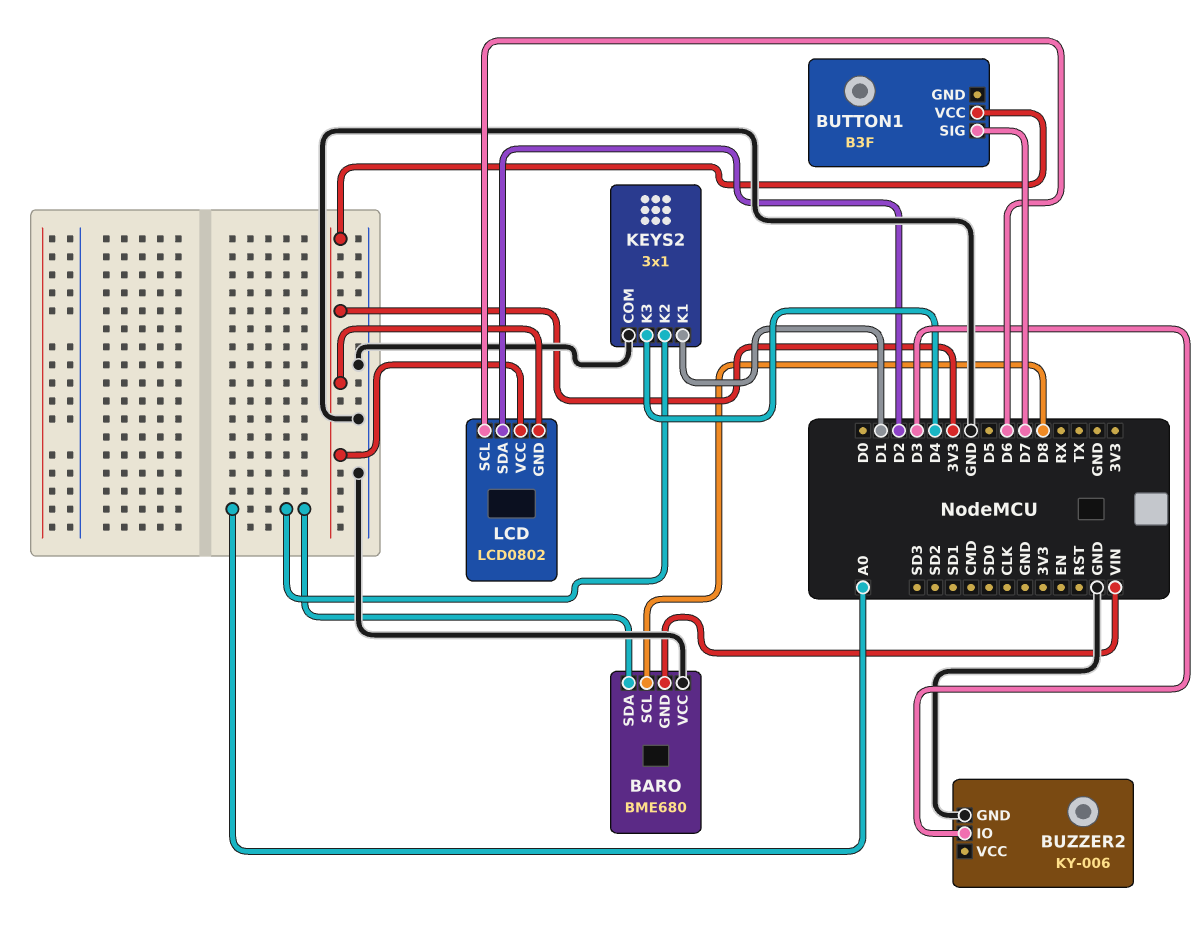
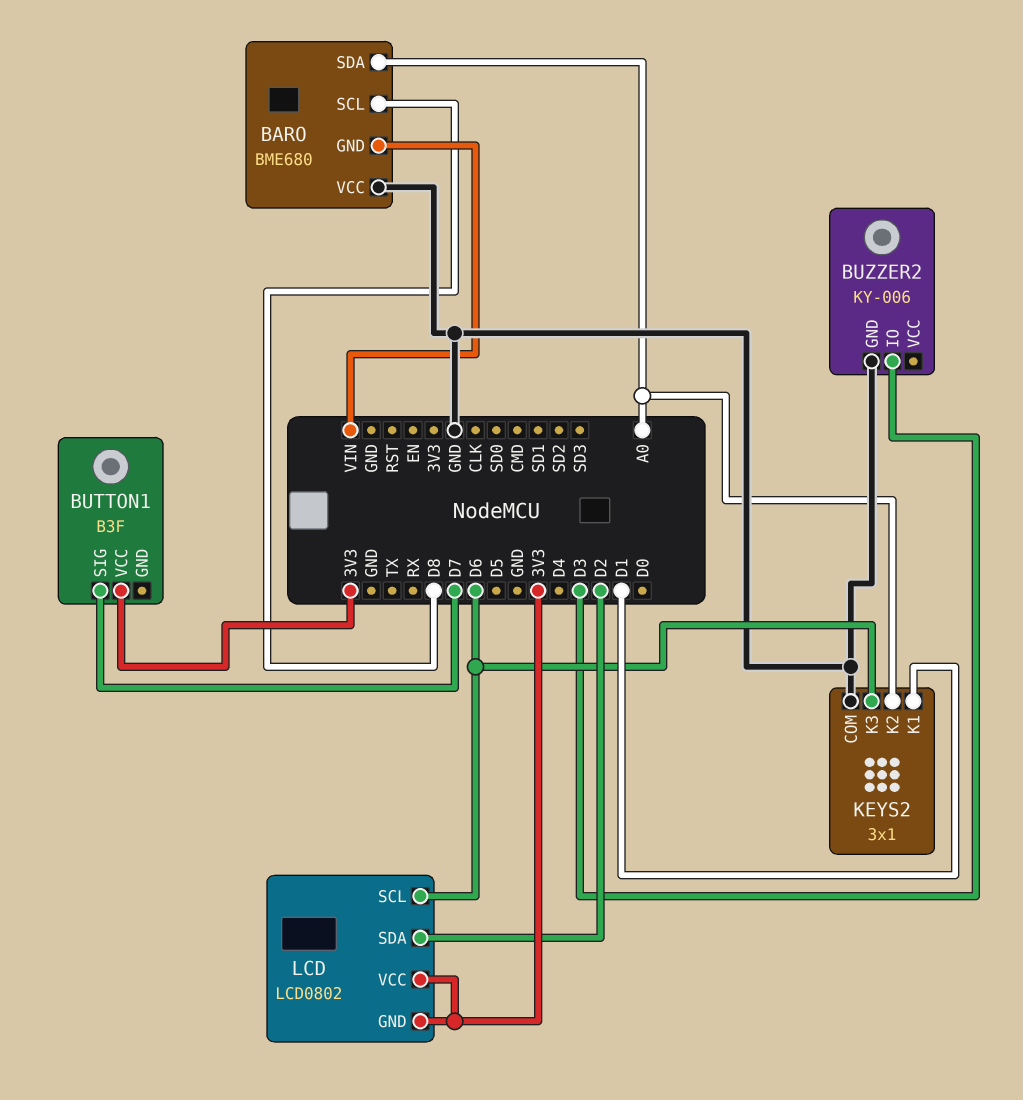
KEYS2 pin K3: D4 -> D6

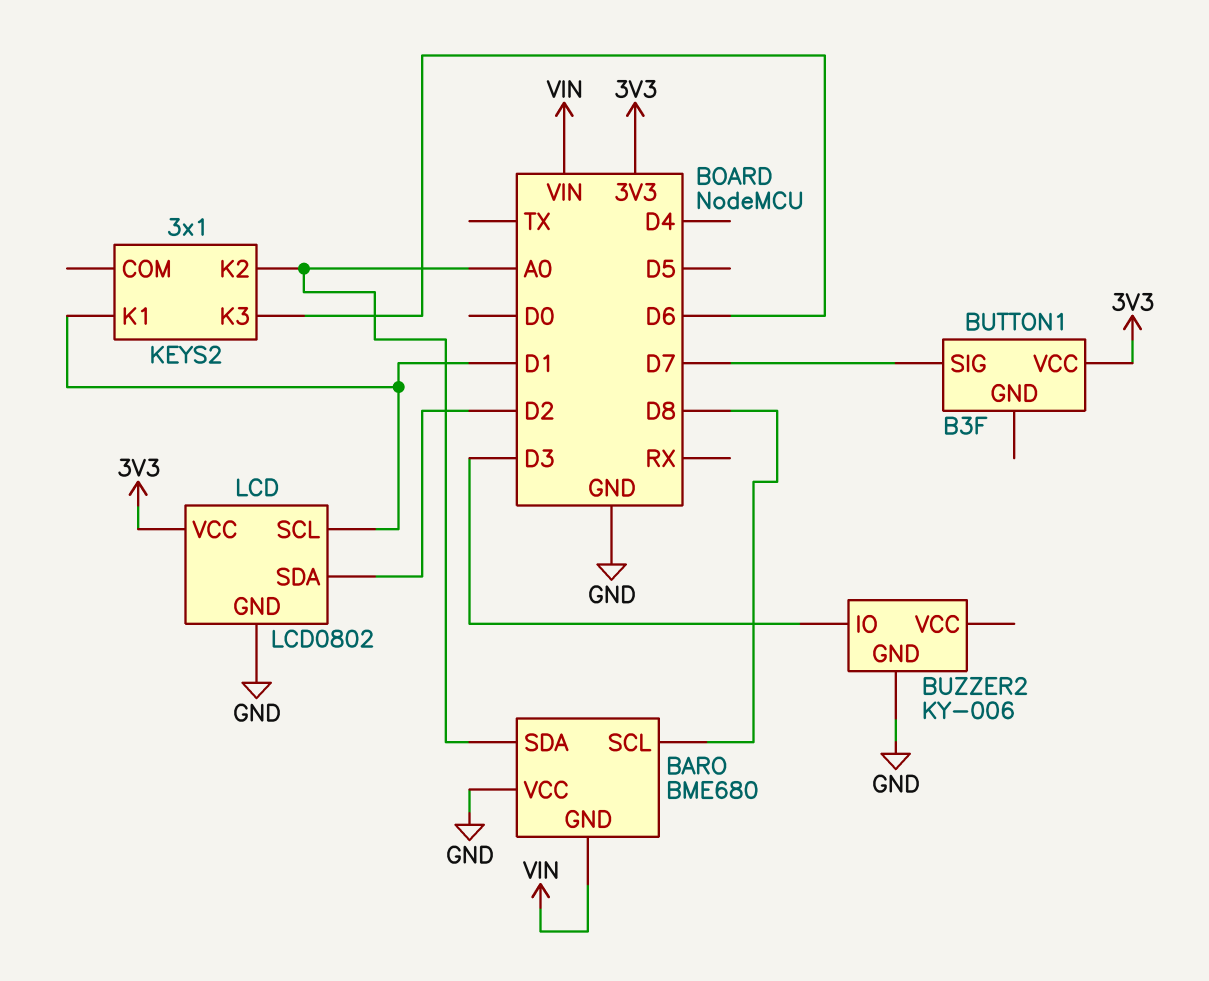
KEYS2 pin COM: GND -> none
LCD pin GND: 3V3 -> GND
LCD pin SCL: D6 -> D1

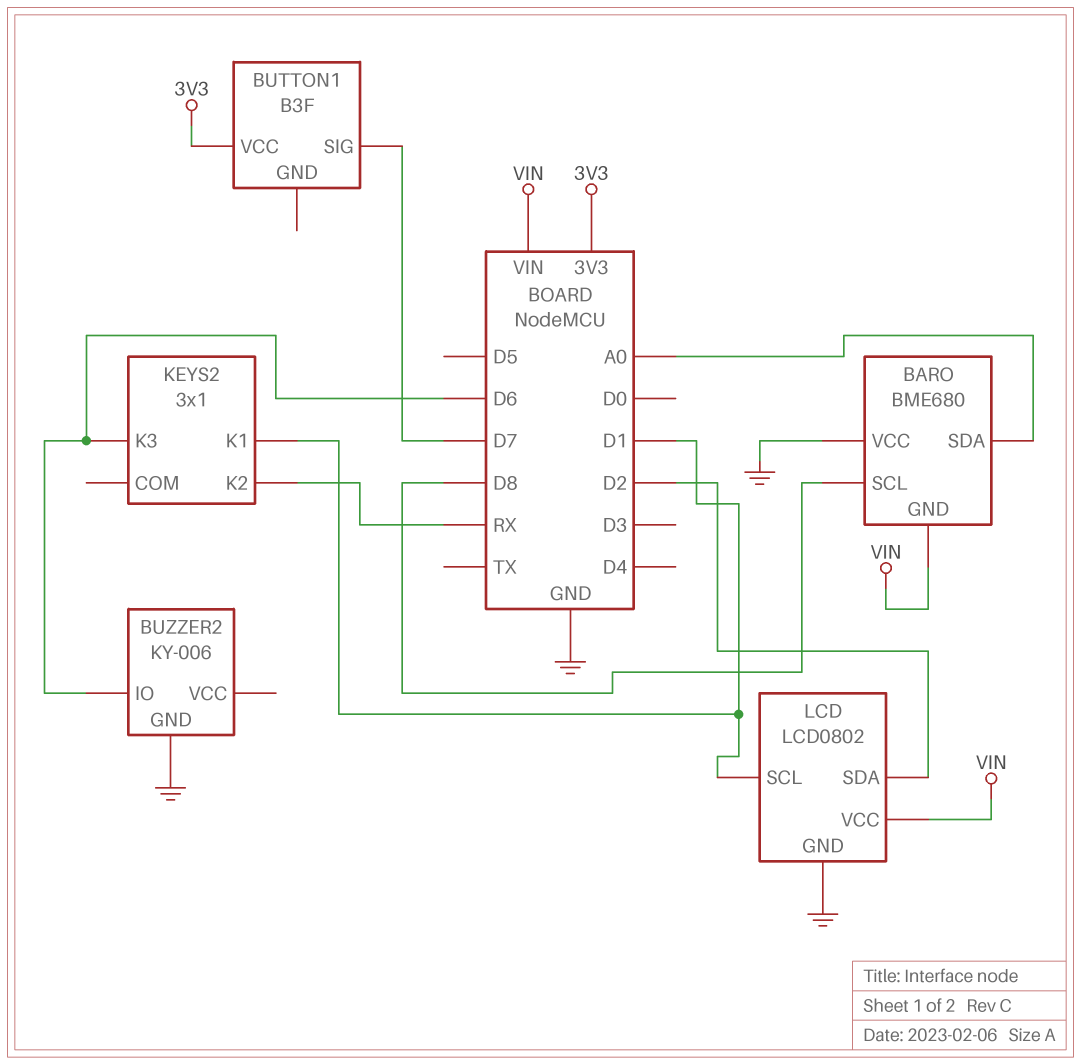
BUZZER2 pin IO: D3 -> D6
KEYS2 pin K2: A0 -> RX
LCD pin VCC: 3V3 -> VIN

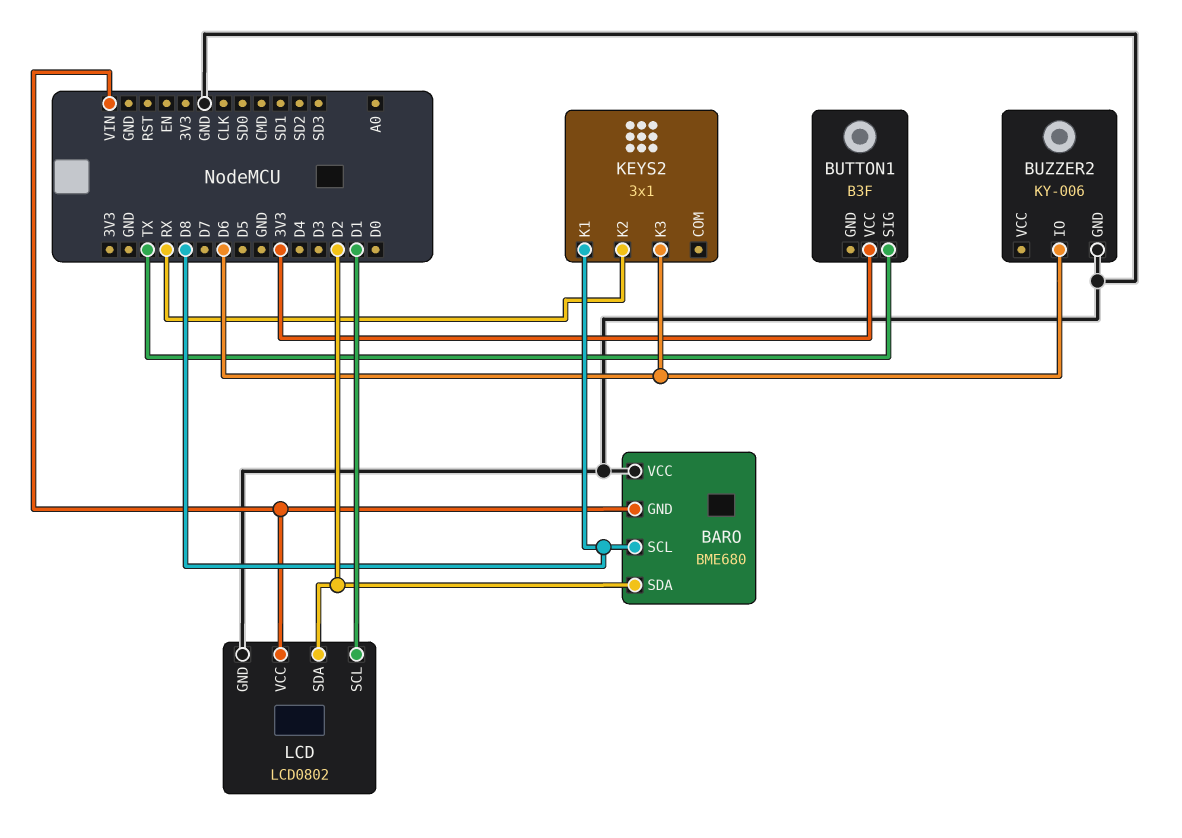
BARO pin SDA: A0 -> D2
BUTTON1 pin SIG: D7 -> TX
KEYS2 pin K1: D1 -> D8

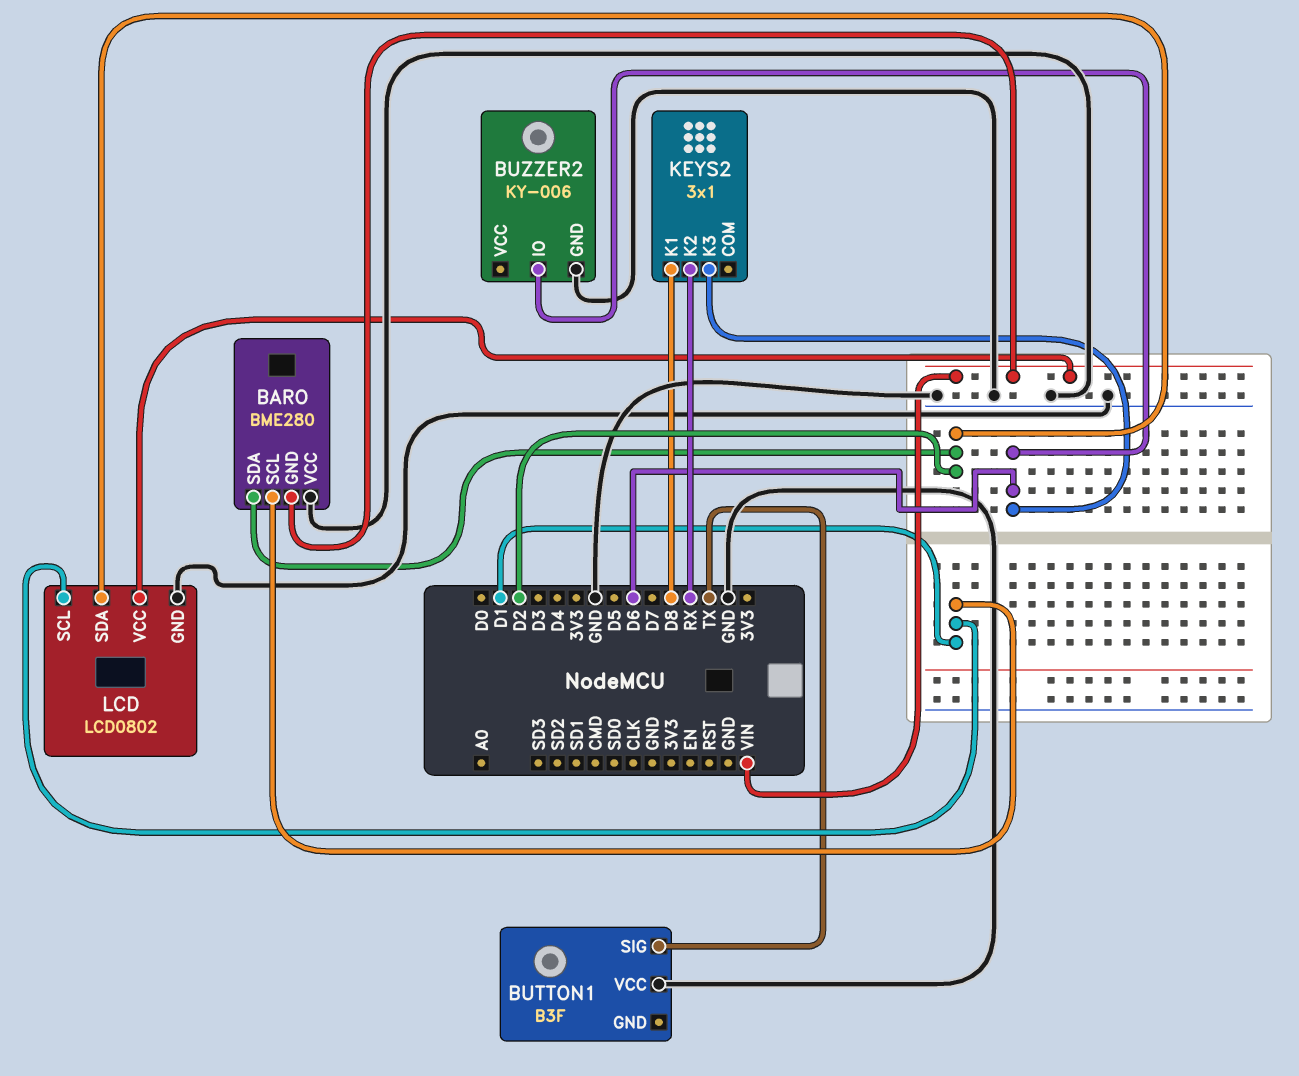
BARO: BME680 -> BME280
BARO pin SCL: D8 -> D1
BUTTON1 pin VCC: 3V3 -> GND

